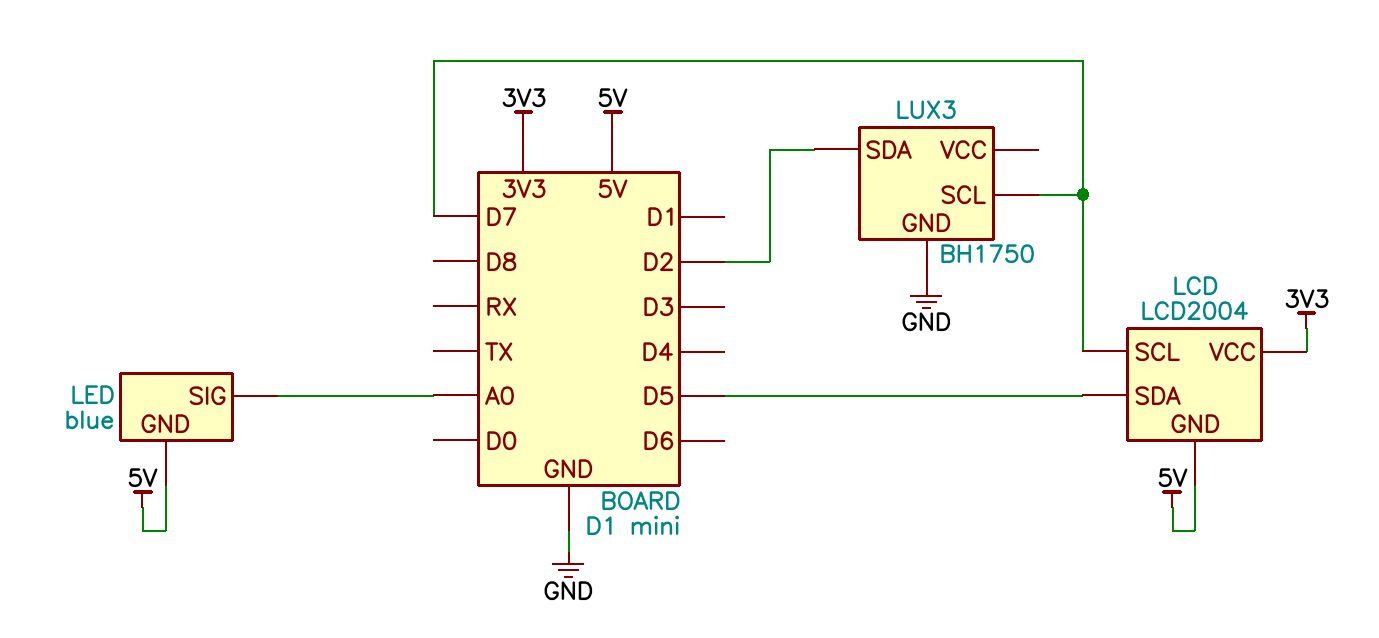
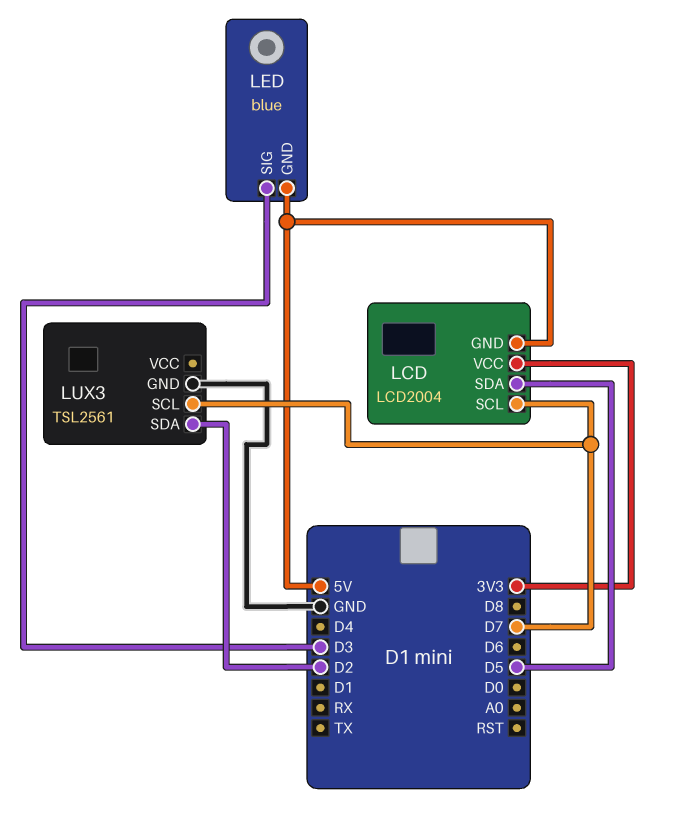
LED pin SIG: A0 -> D3
LUX3: BH1750 -> TSL2561

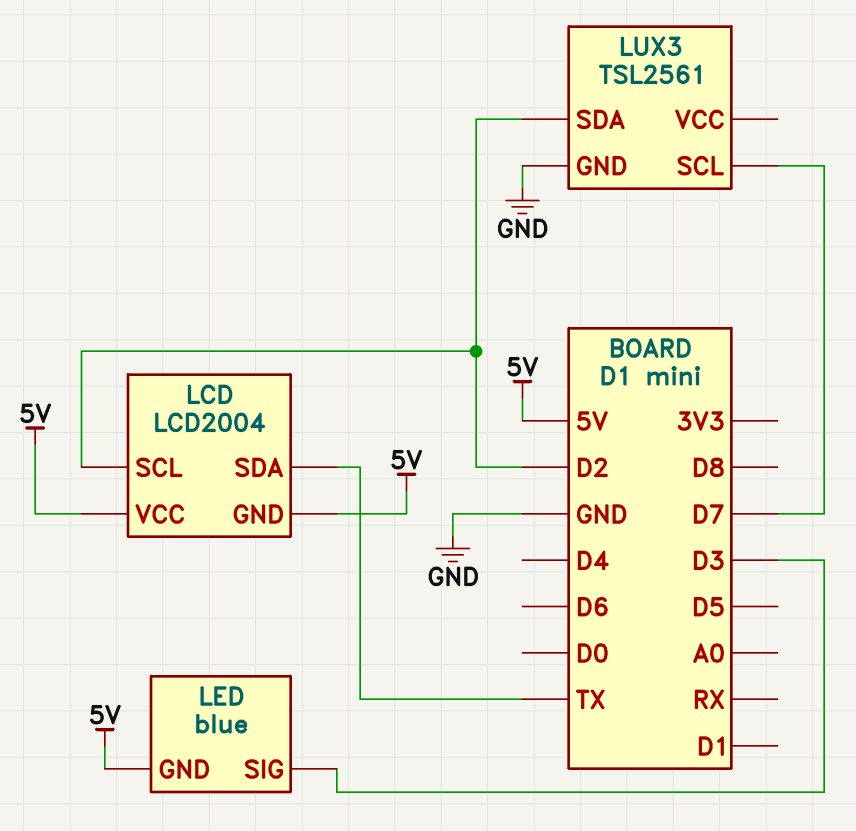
LCD pin SCL: D7 -> D2
LCD pin SDA: D5 -> TX
LCD pin VCC: 3V3 -> 5V

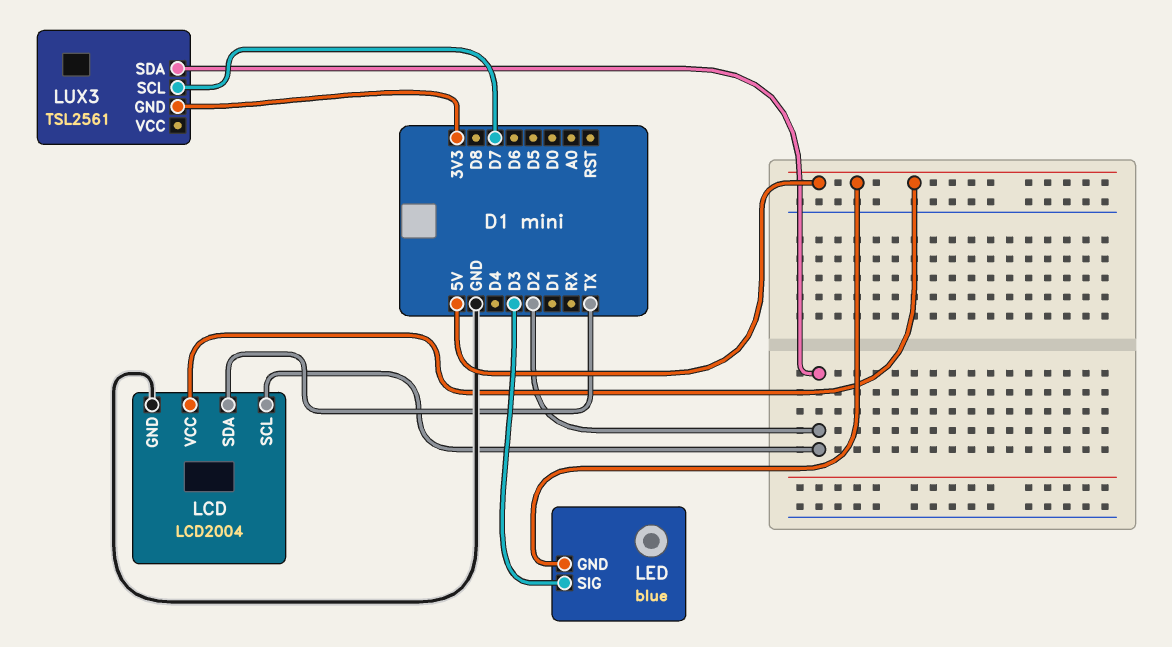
LCD pin GND: 5V -> GND
LUX3 pin GND: GND -> 3V3

